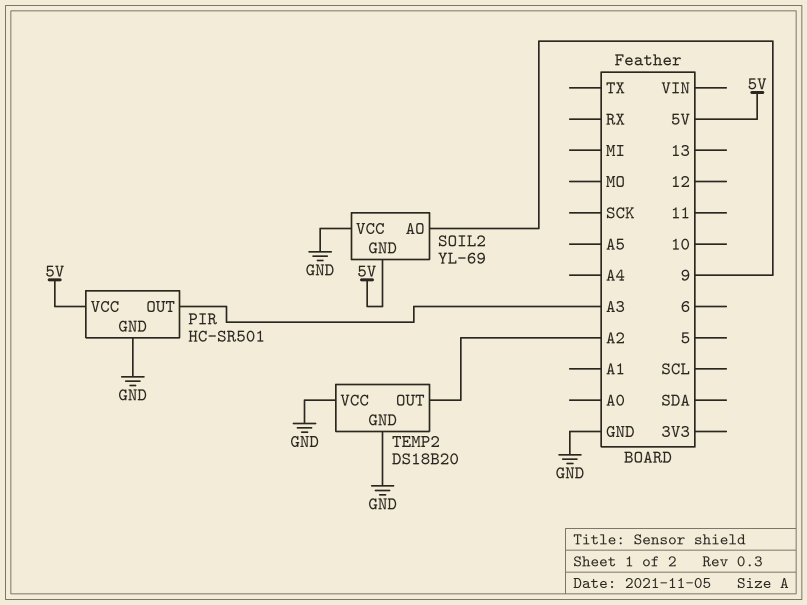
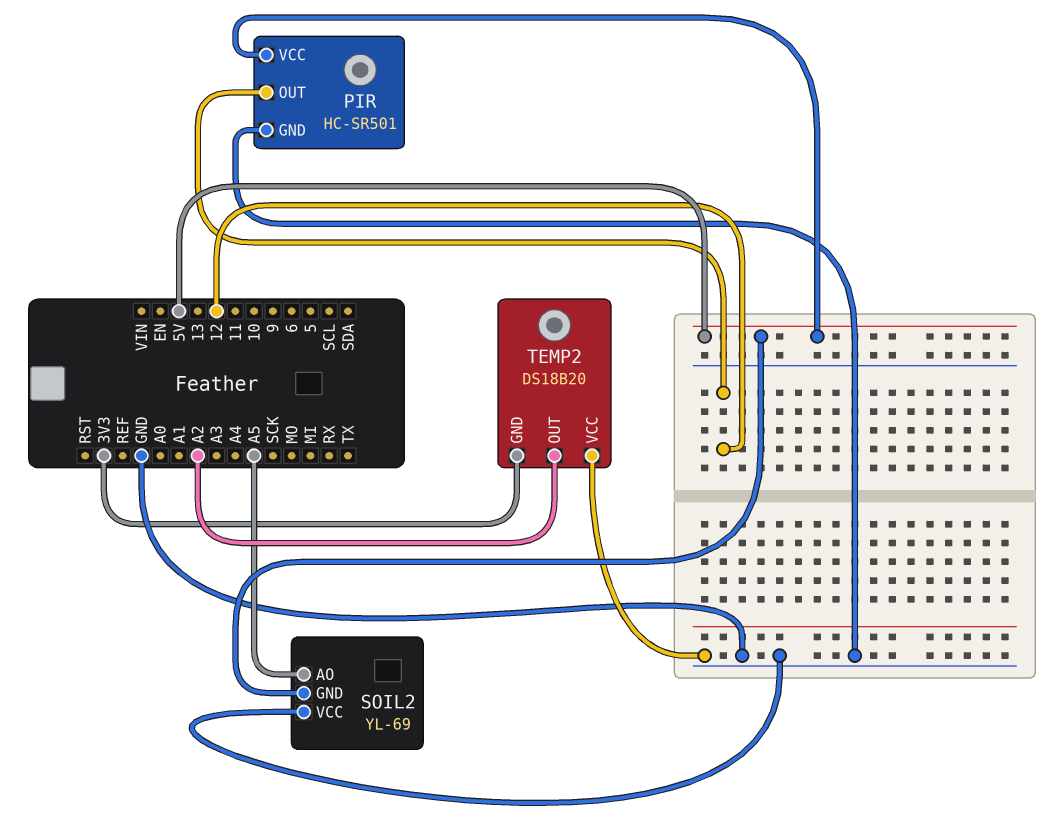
PIR pin OUT: A3 -> 12
SOIL2 pin AO: 9 -> A5
TEMP2 pin GND: GND -> 3V3

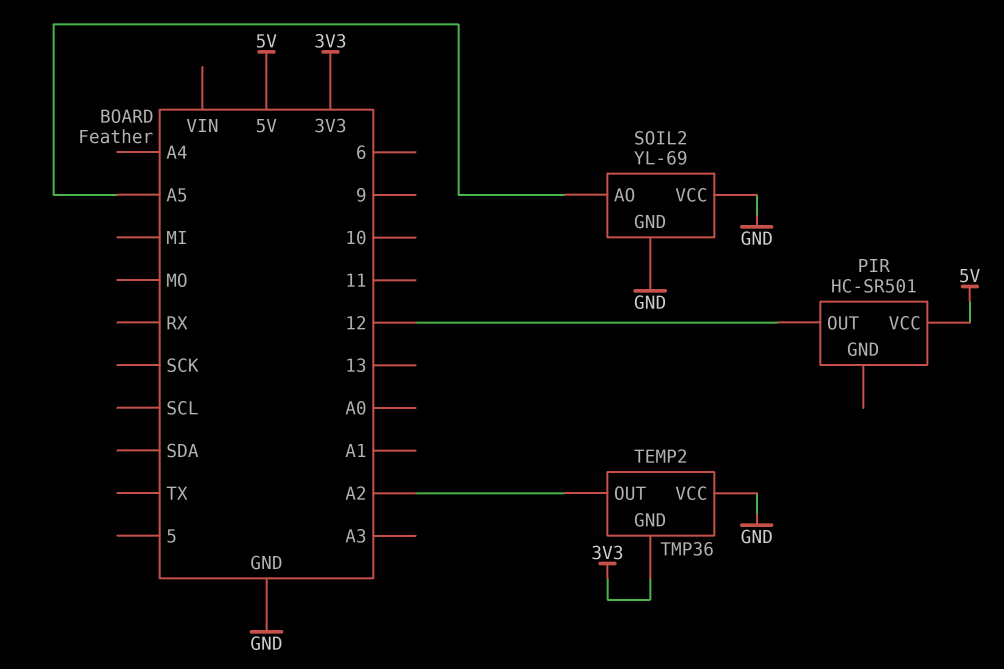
PIR pin GND: GND -> none
SOIL2 pin GND: 5V -> GND
TEMP2: DS18B20 -> TMP36

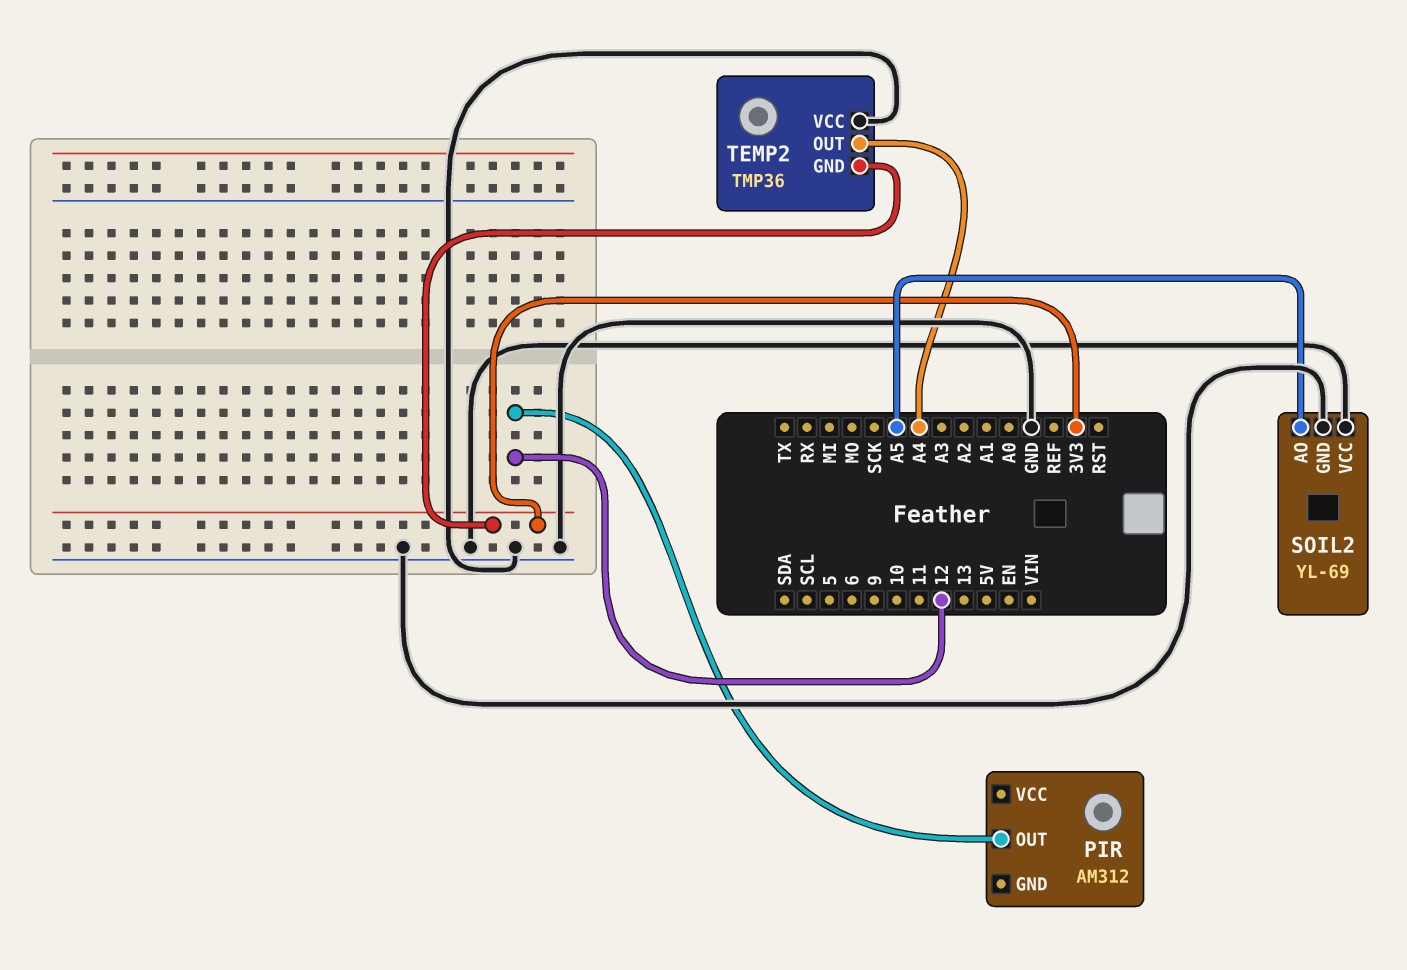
PIR: HC-SR501 -> AM312
PIR pin VCC: 5V -> none
TEMP2 pin OUT: A2 -> A4

